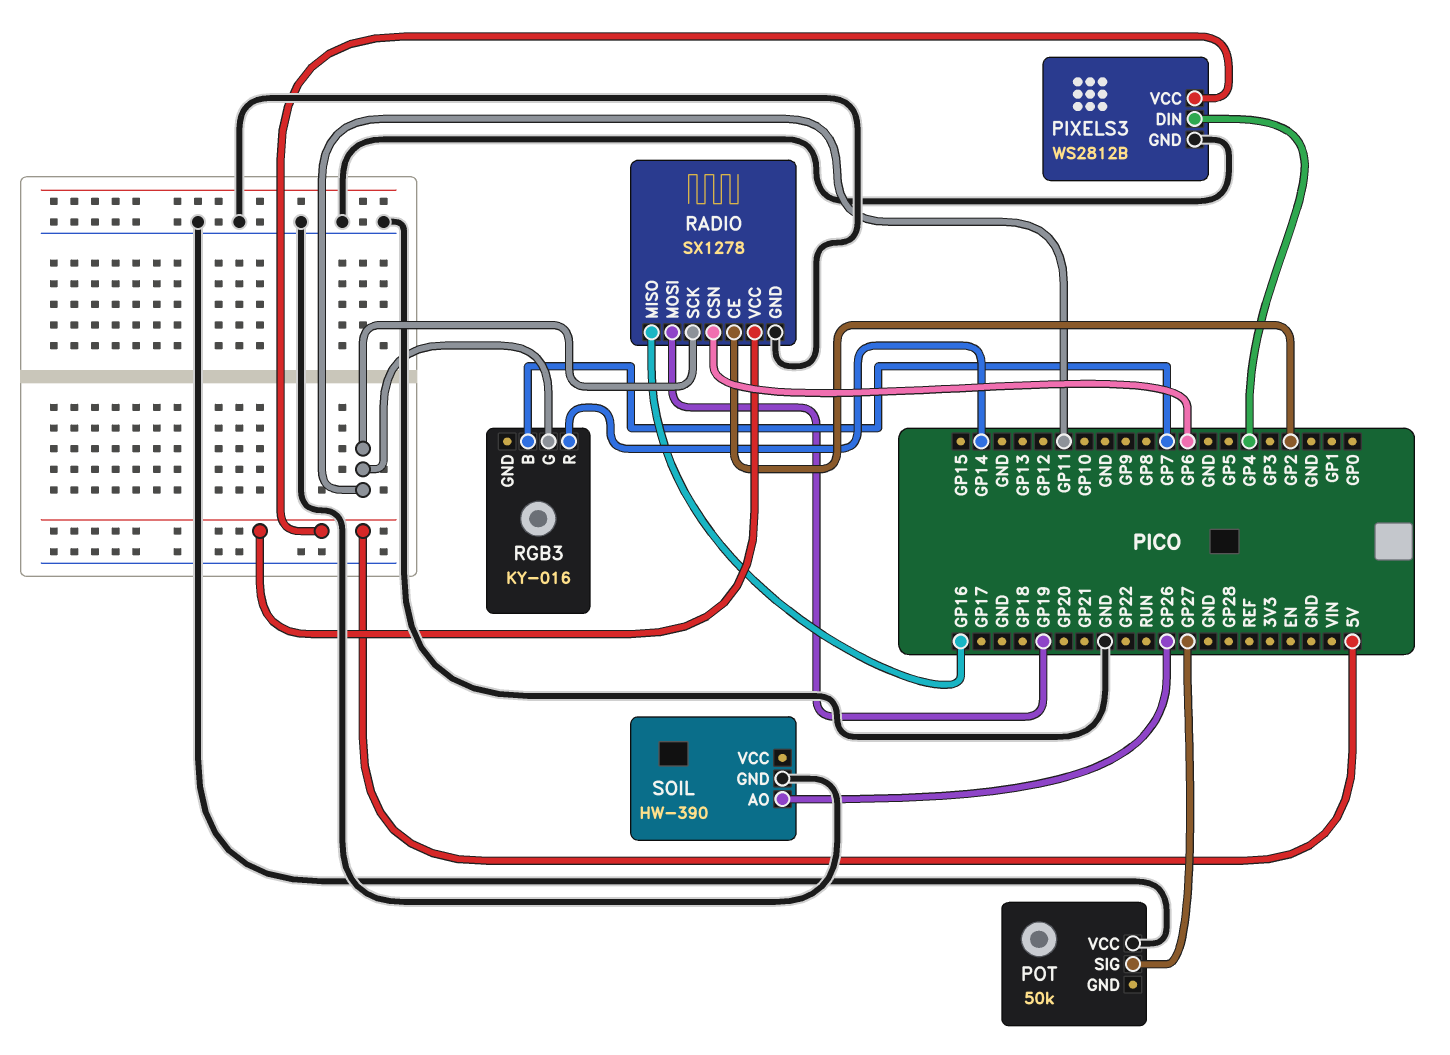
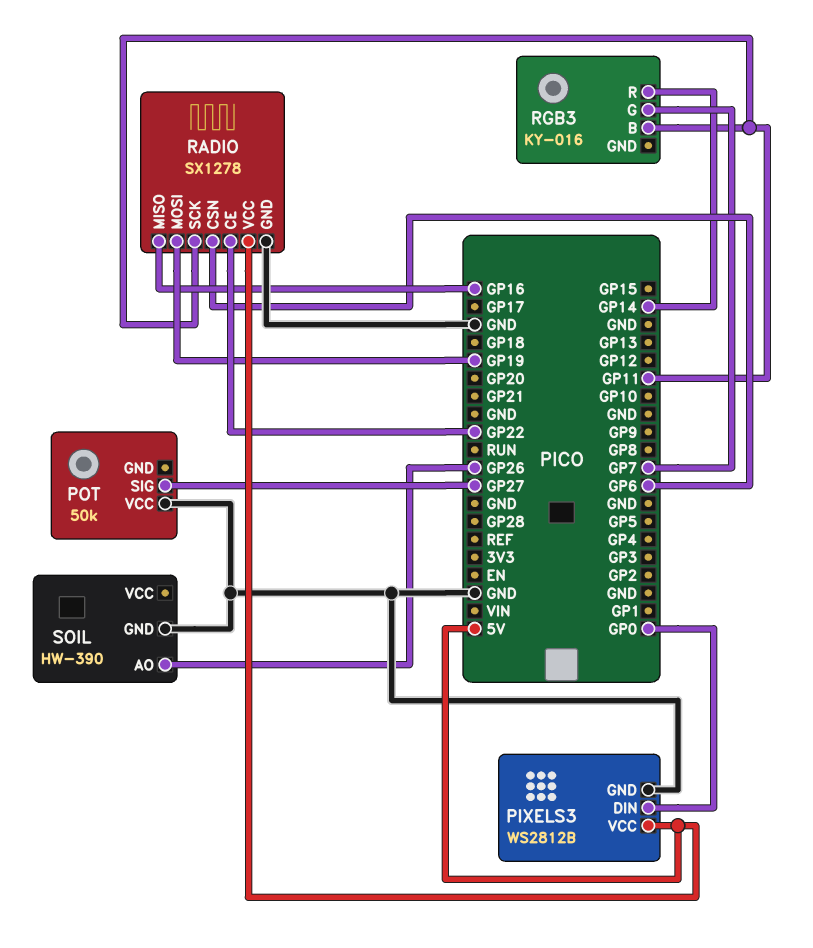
PIXELS3 pin DIN: GP4 -> GP0
RADIO pin CE: GP2 -> GP22
RGB3 pin B: GP7 -> GP11
RGB3 pin G: GP11 -> GP7

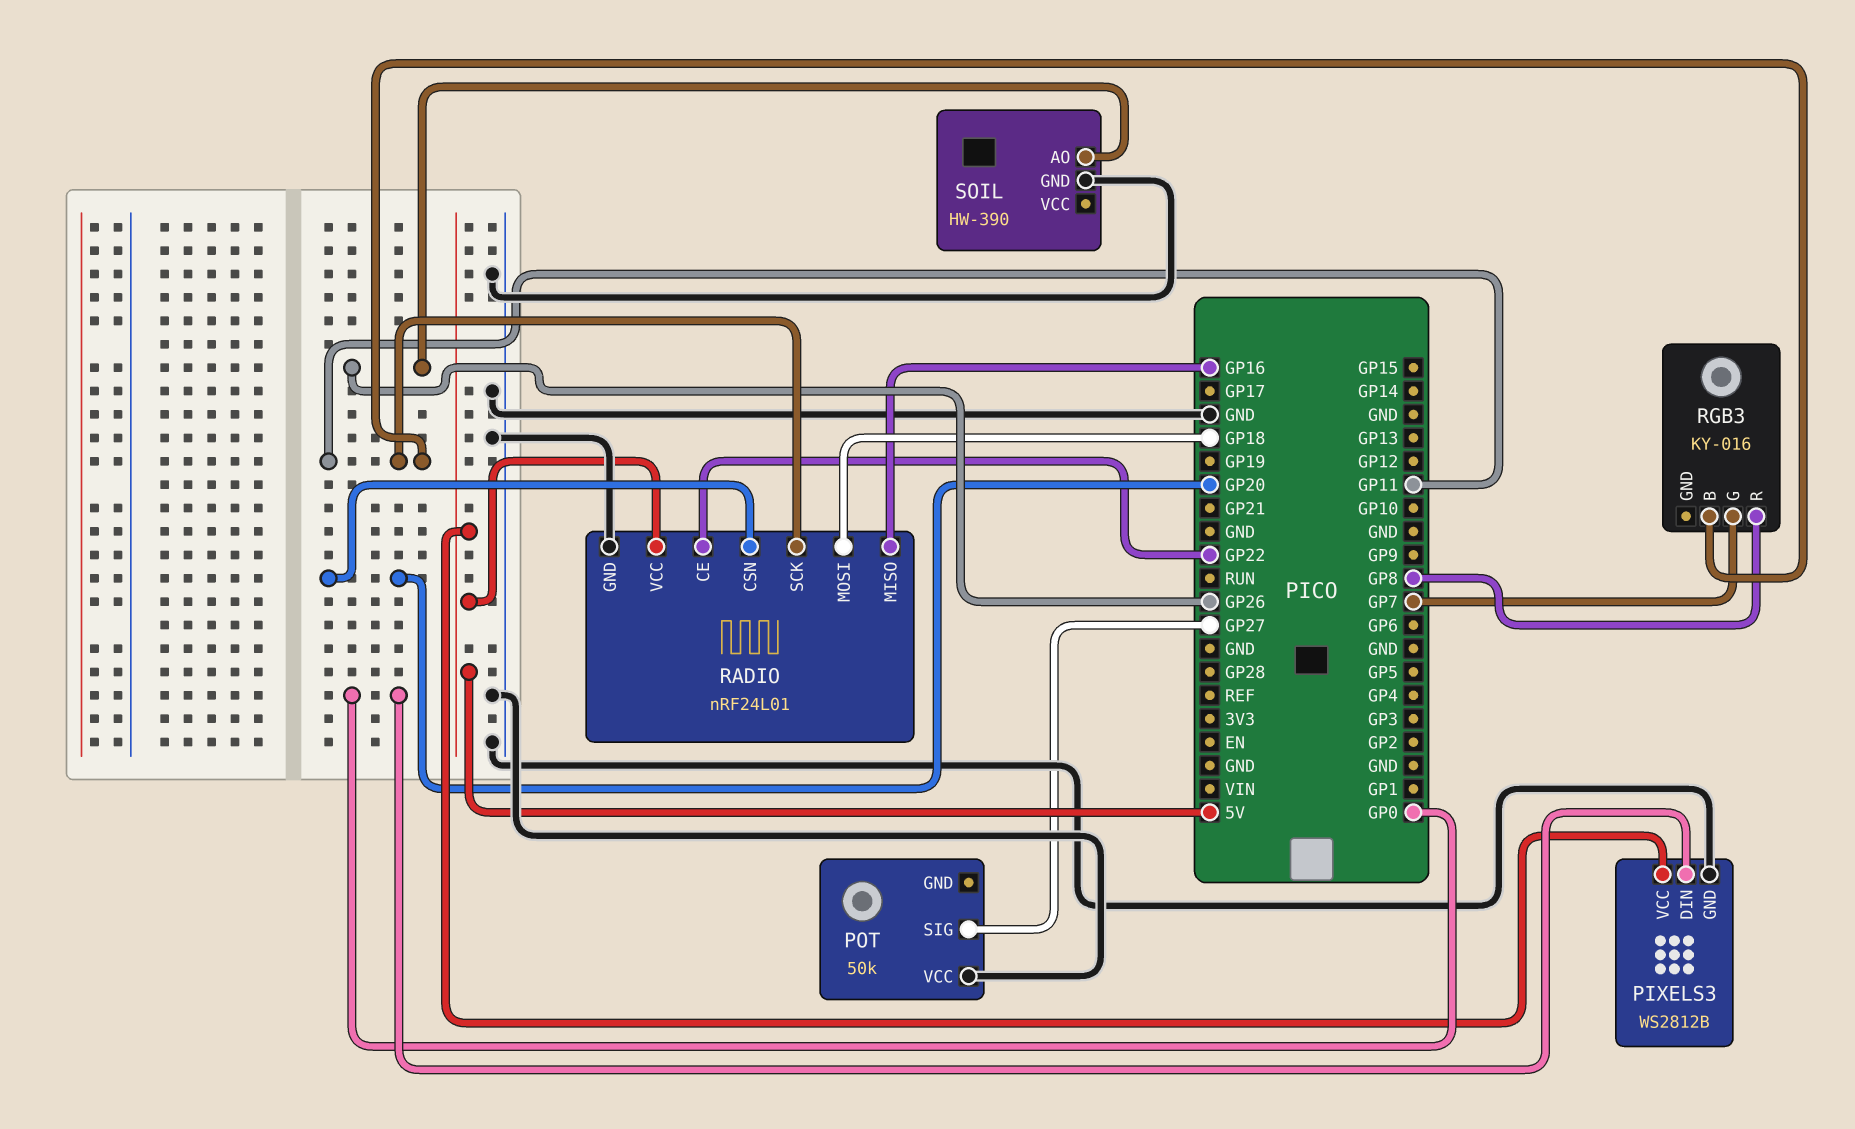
RADIO: SX1278 -> nRF24L01
RADIO pin CSN: GP6 -> GP20
RADIO pin MOSI: GP19 -> GP18
RGB3 pin R: GP14 -> GP8

